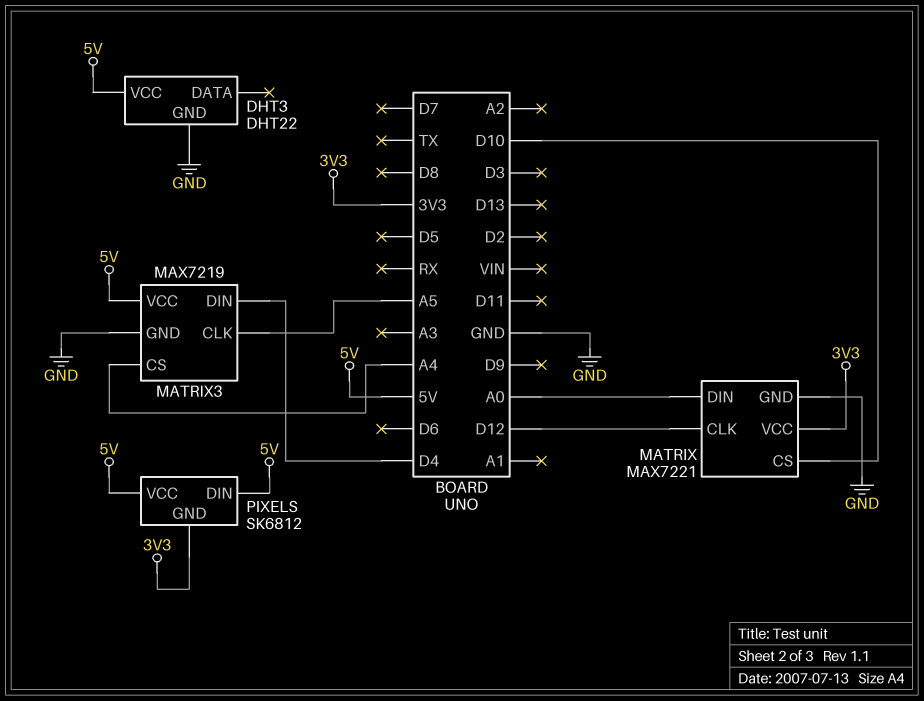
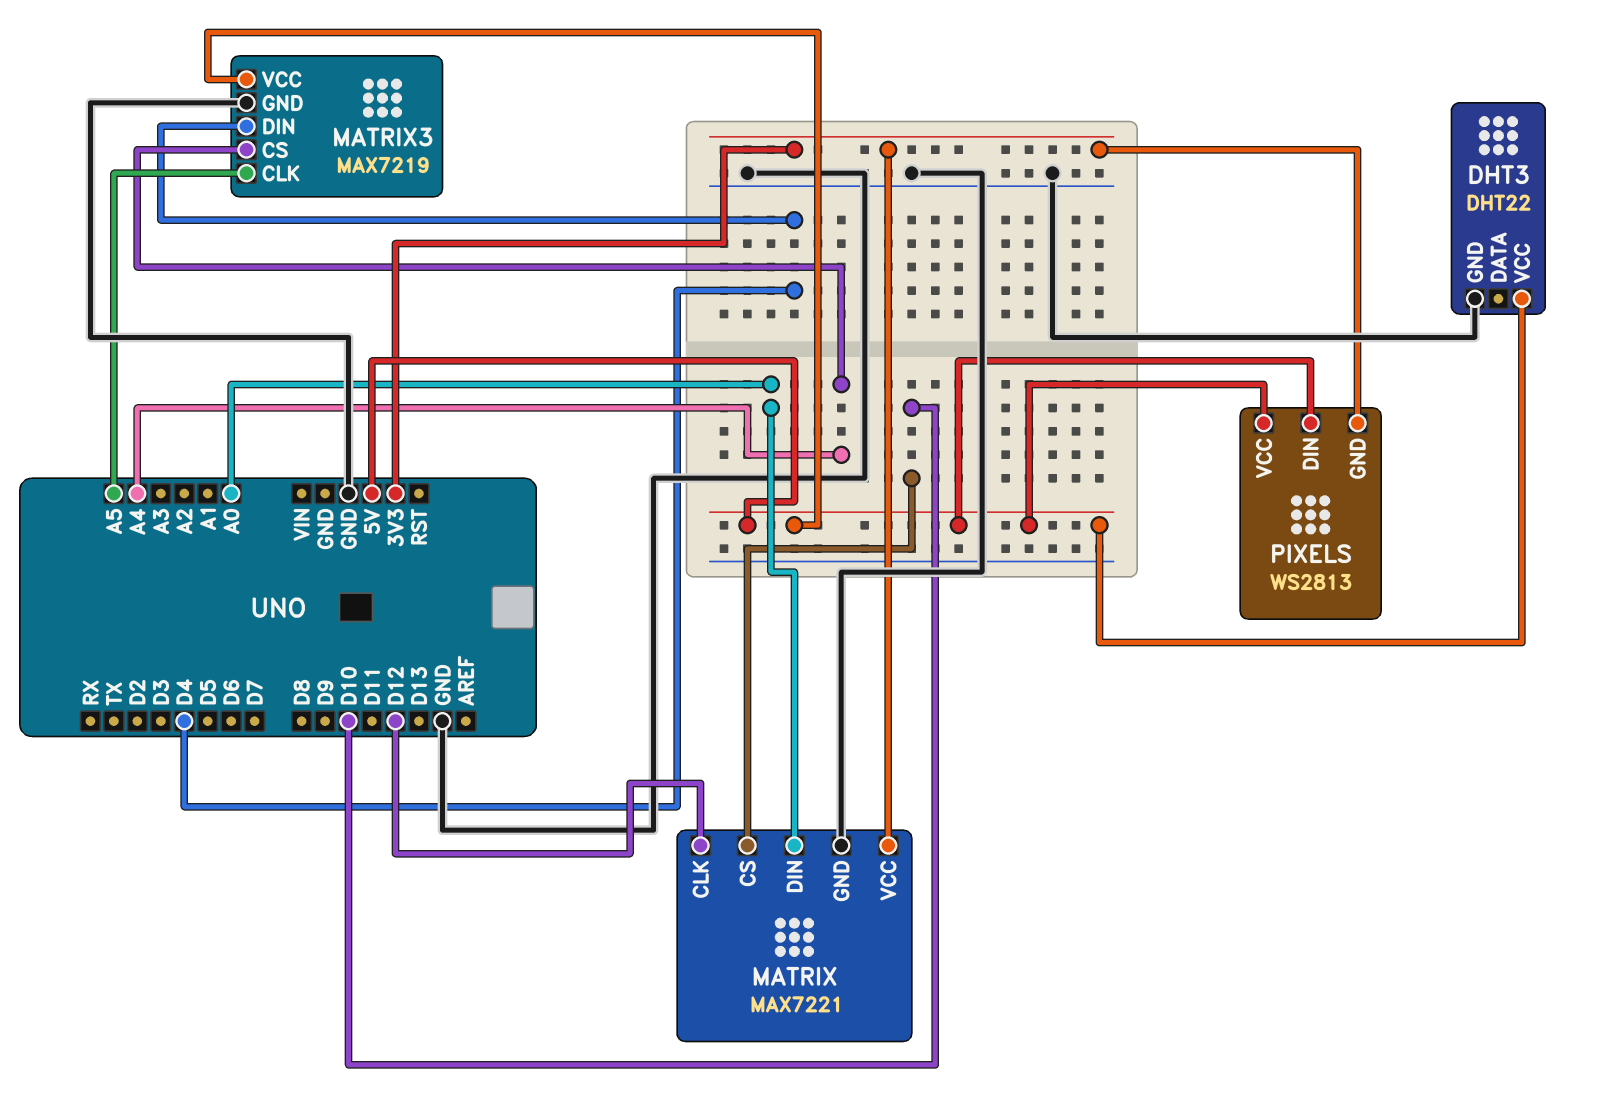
PIXELS: SK6812 -> WS2813

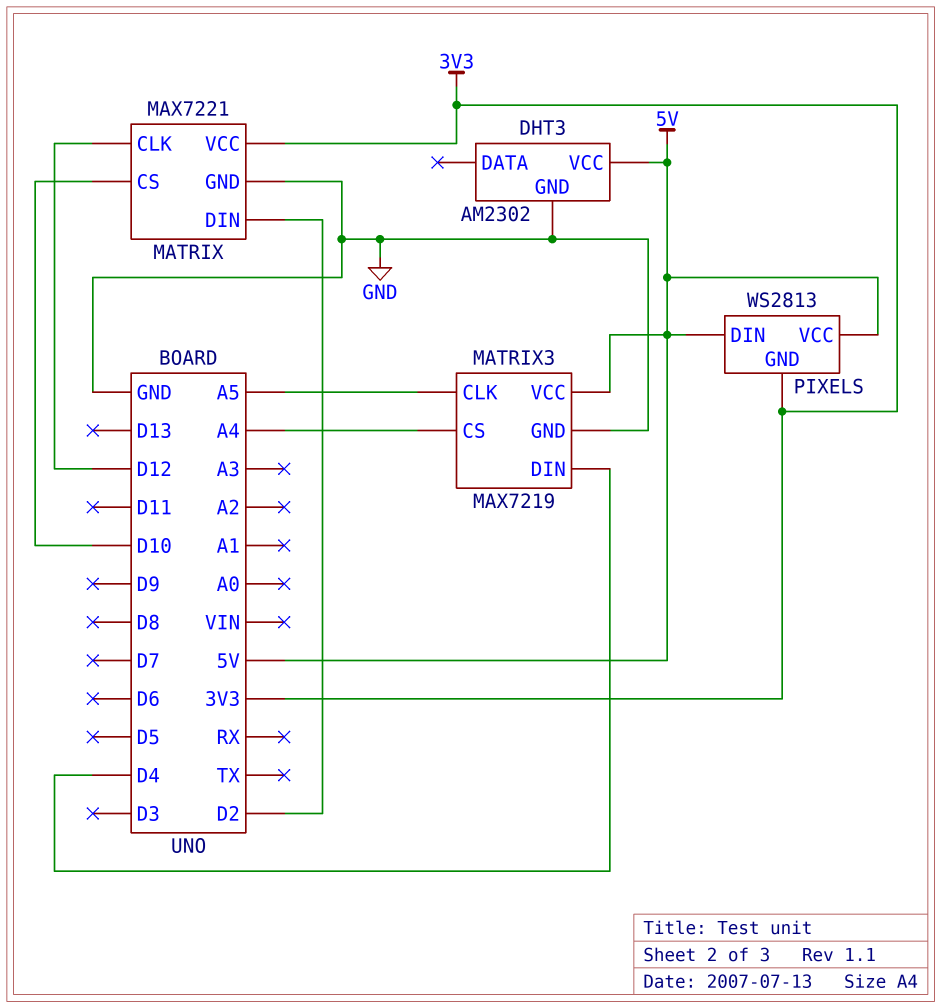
DHT3: DHT22 -> AM2302
MATRIX pin DIN: A0 -> D2

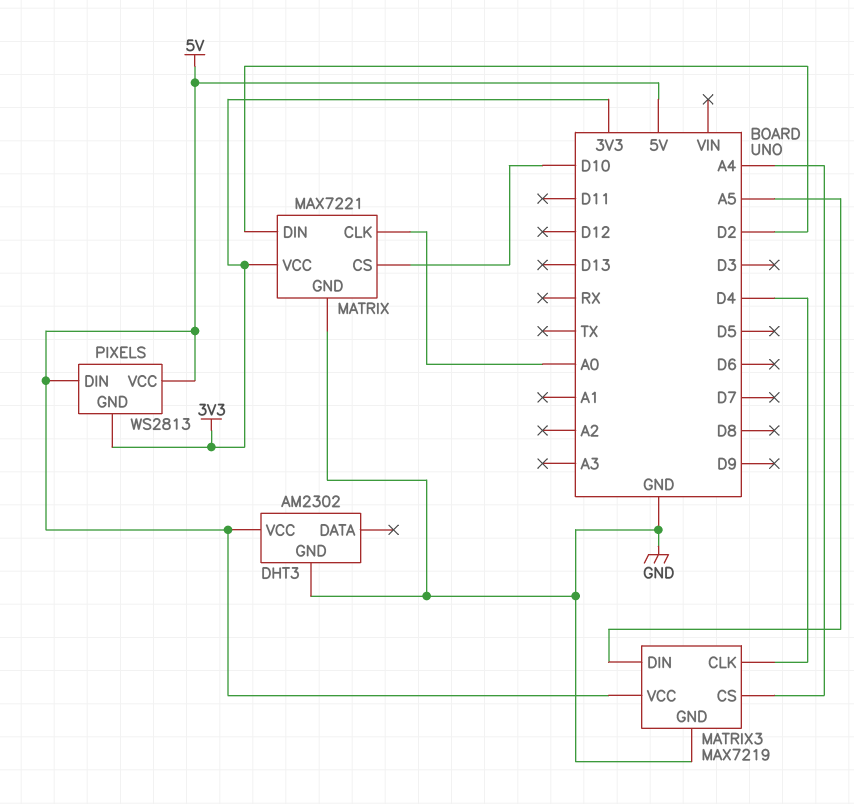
MATRIX pin CLK: D12 -> A0
MATRIX3 pin CLK: A5 -> D4
MATRIX3 pin DIN: D4 -> A5

